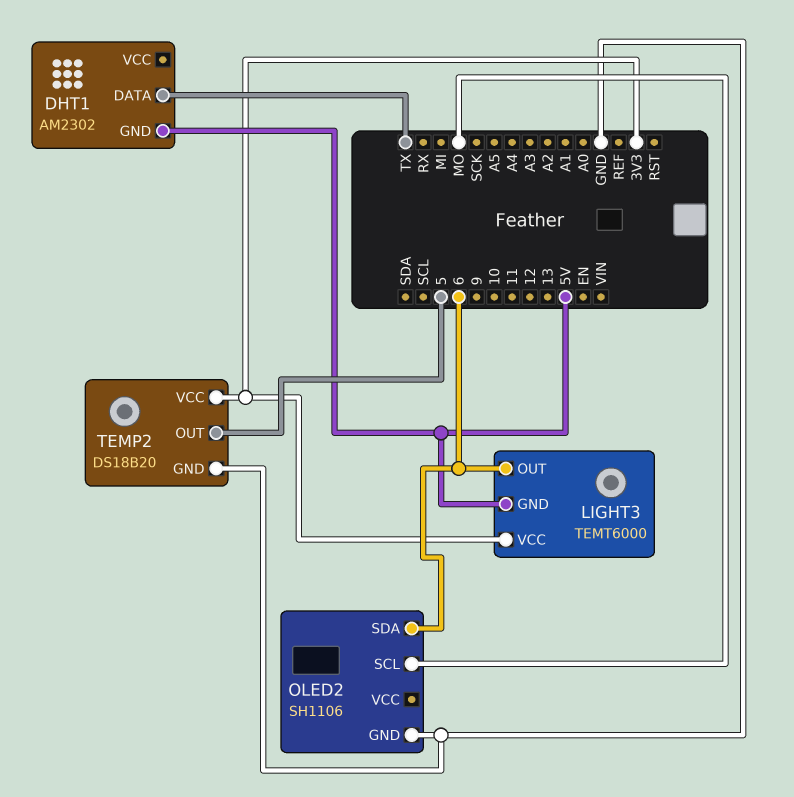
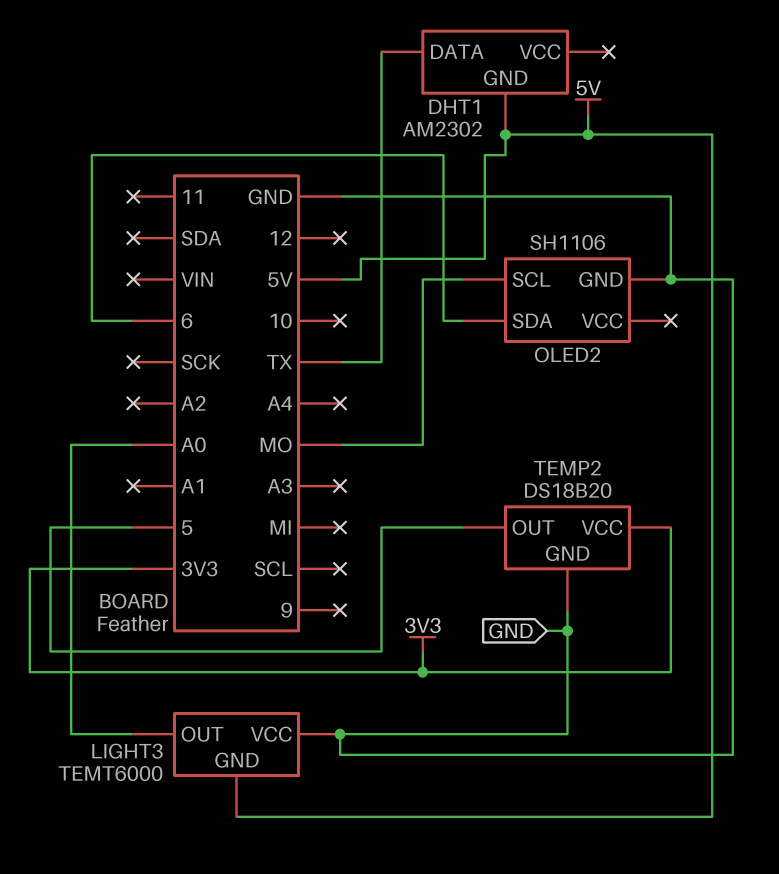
LIGHT3 pin OUT: 6 -> A0
LIGHT3 pin VCC: 3V3 -> GND

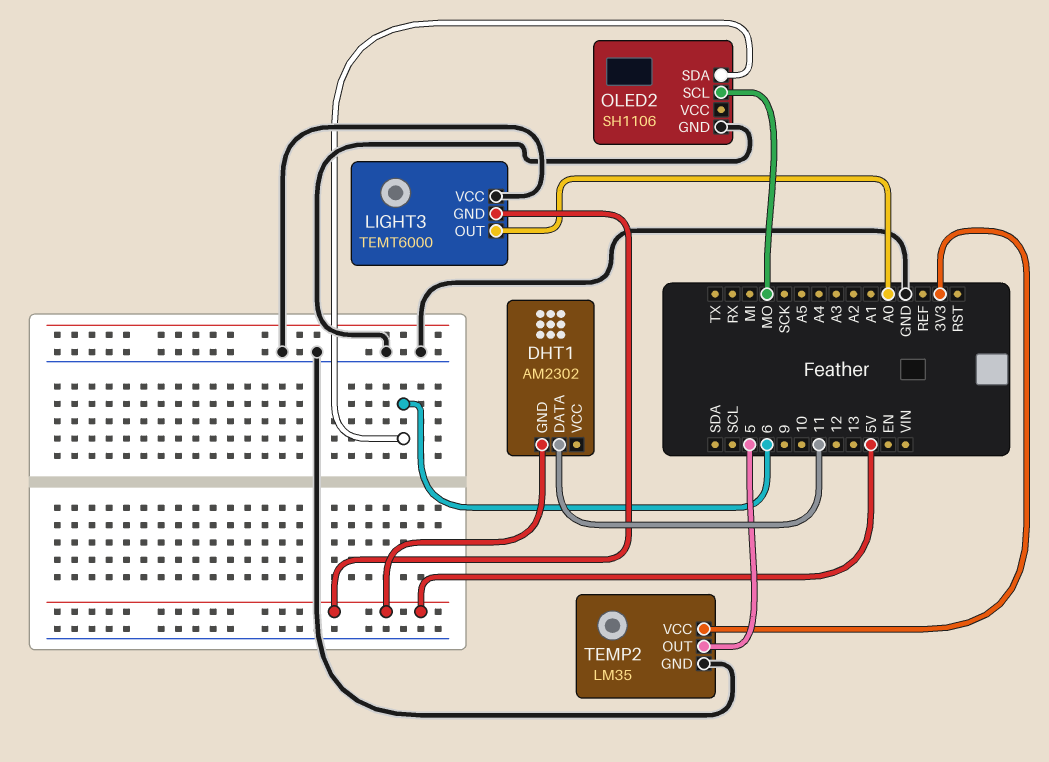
DHT1 pin DATA: TX -> 11
TEMP2: DS18B20 -> LM35

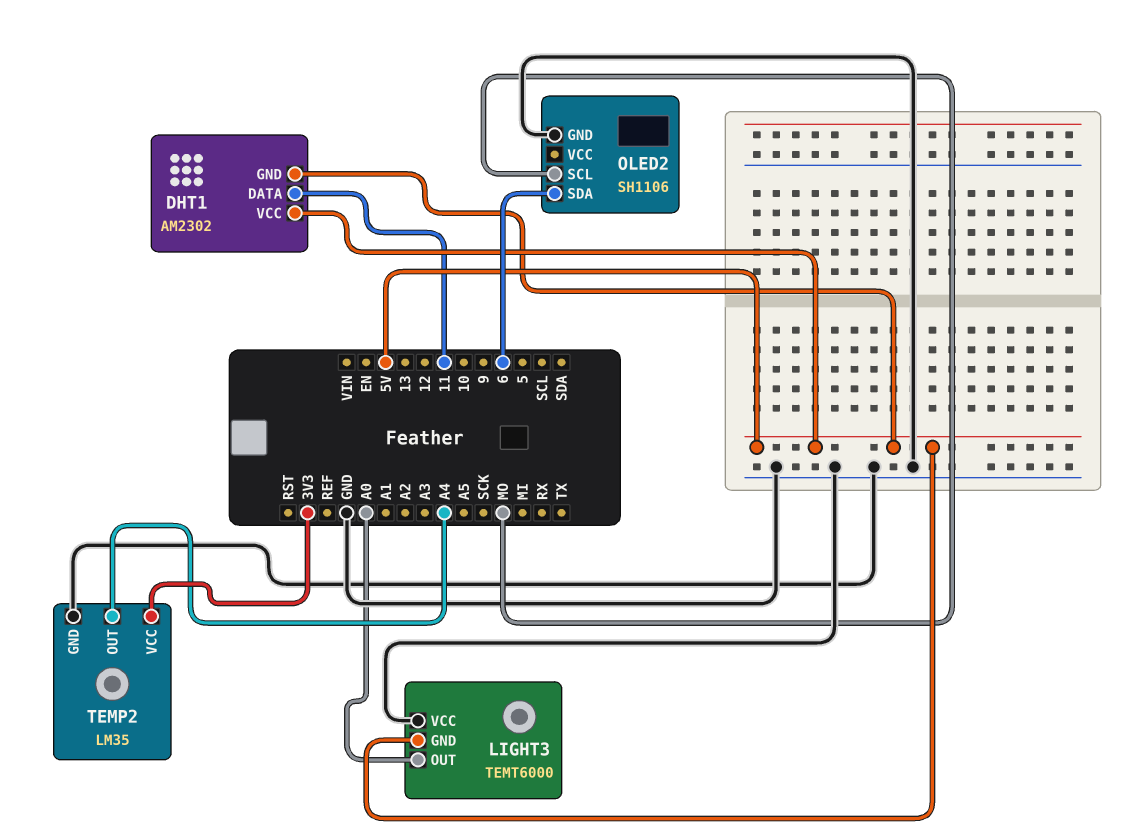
DHT1 pin VCC: none -> 5V
TEMP2 pin OUT: 5 -> A4

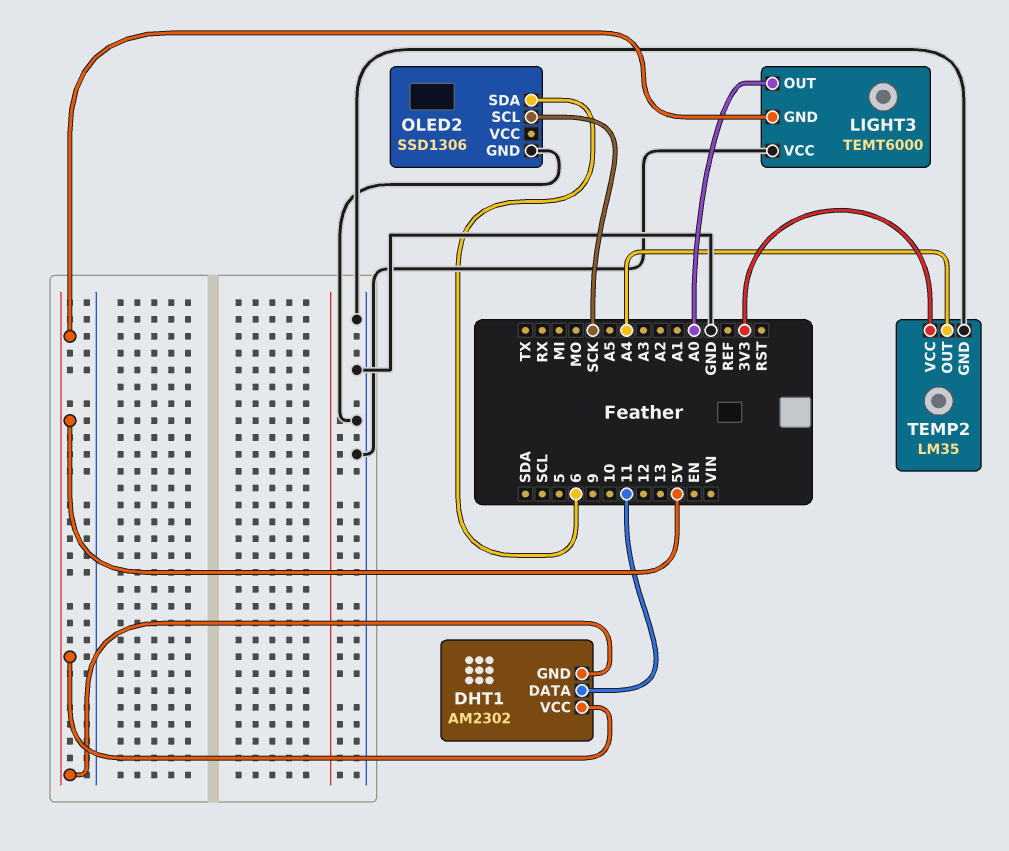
OLED2: SH1106 -> SSD1306
OLED2 pin SCL: MO -> SCK

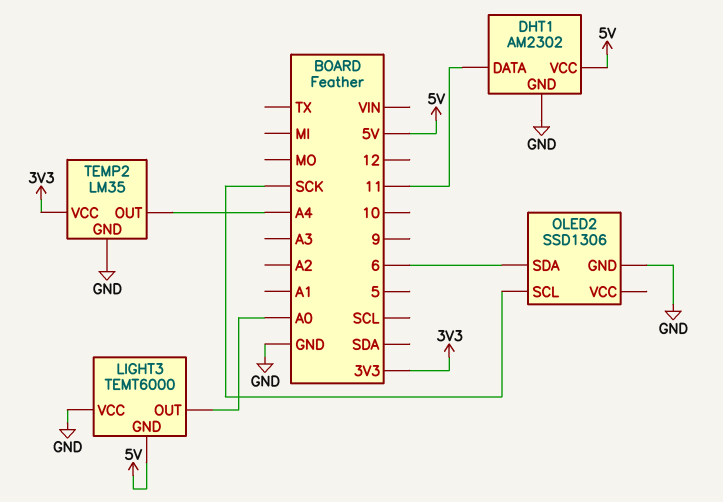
DHT1 pin GND: 5V -> GND

